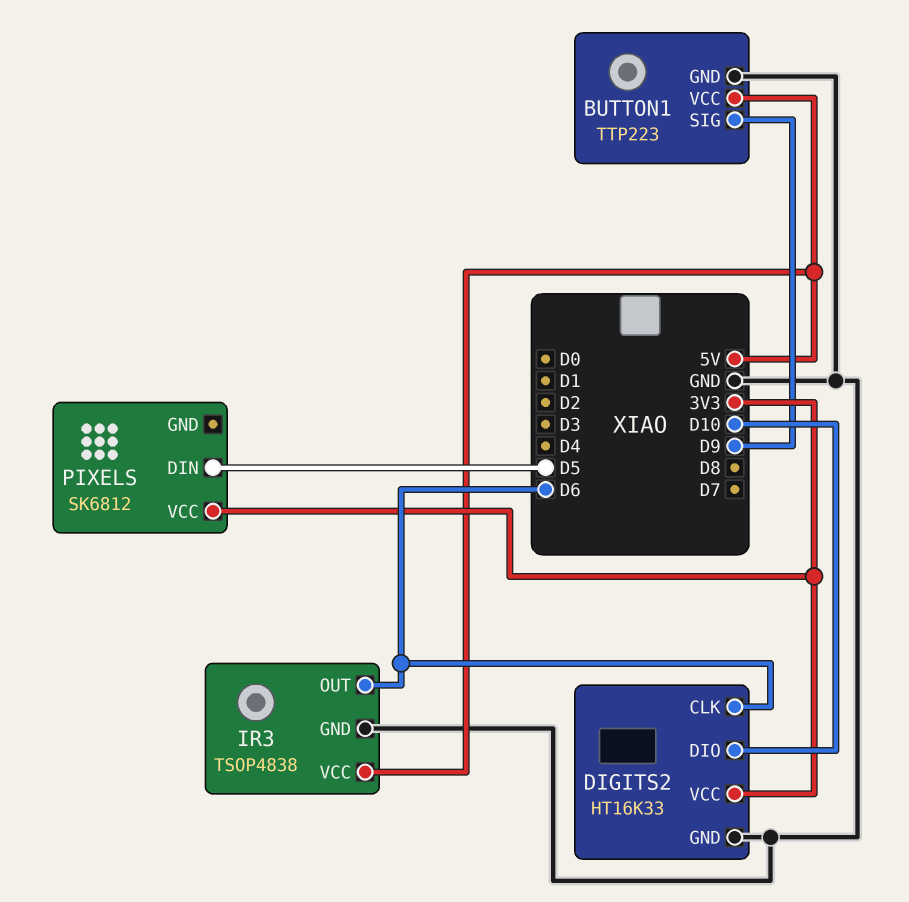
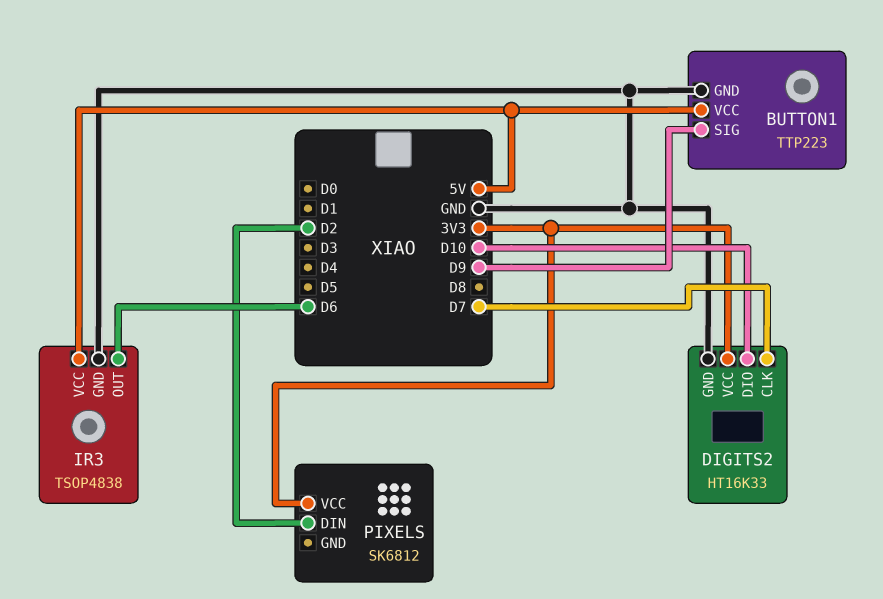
DIGITS2 pin CLK: D6 -> D7
PIXELS pin DIN: D5 -> D2

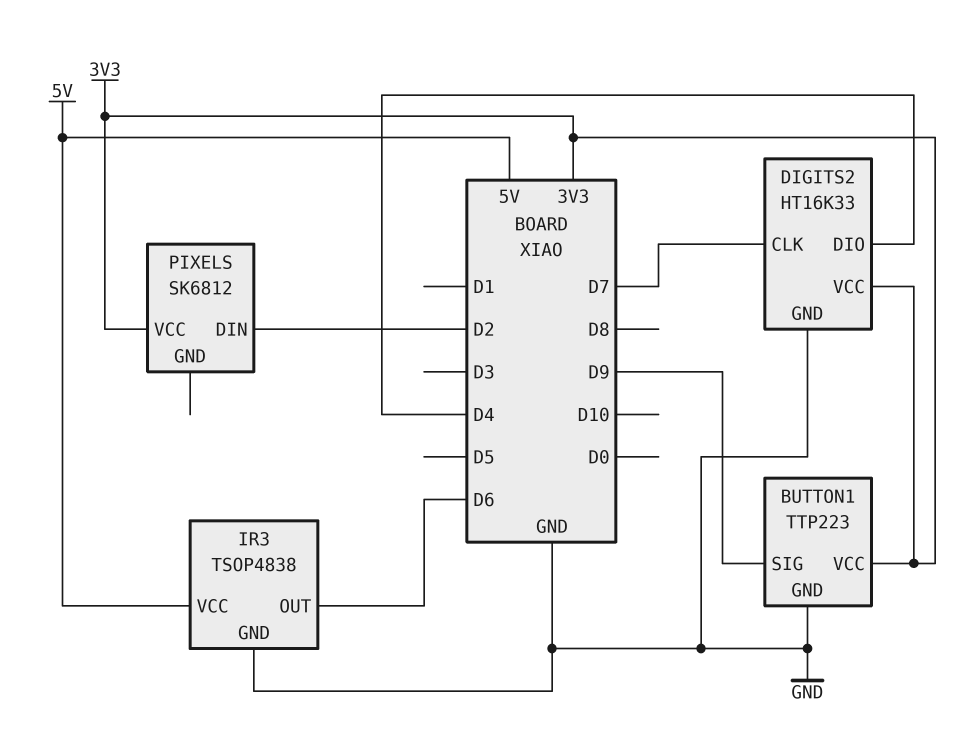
BUTTON1 pin VCC: 5V -> 3V3
DIGITS2 pin DIO: D10 -> D4

